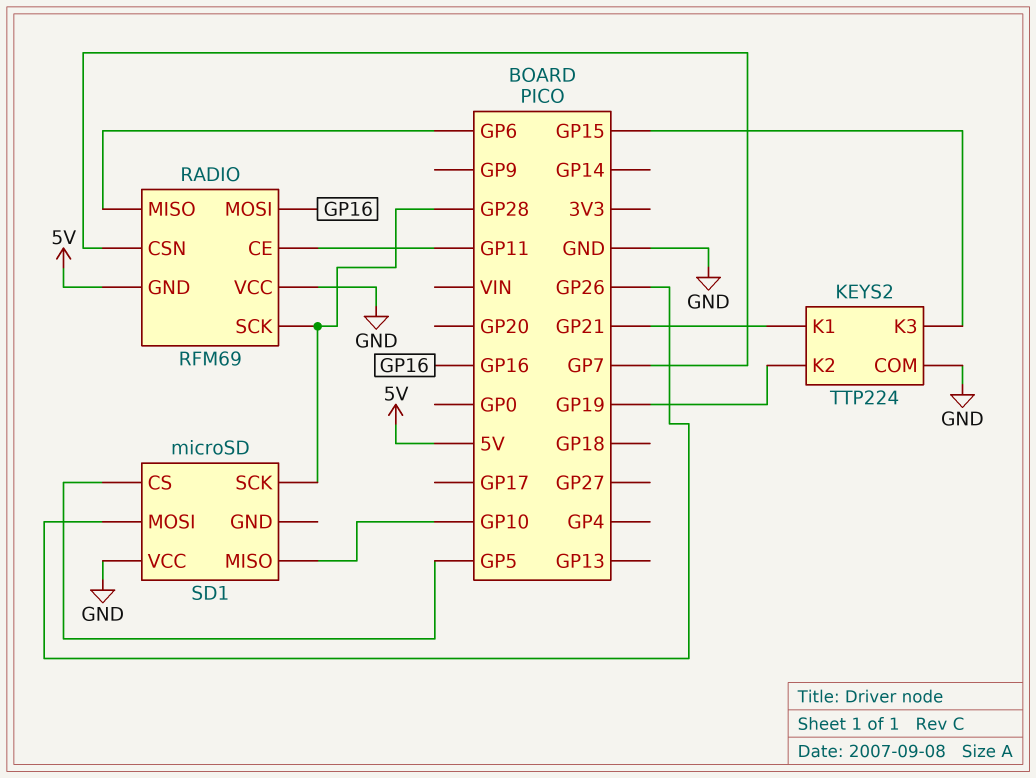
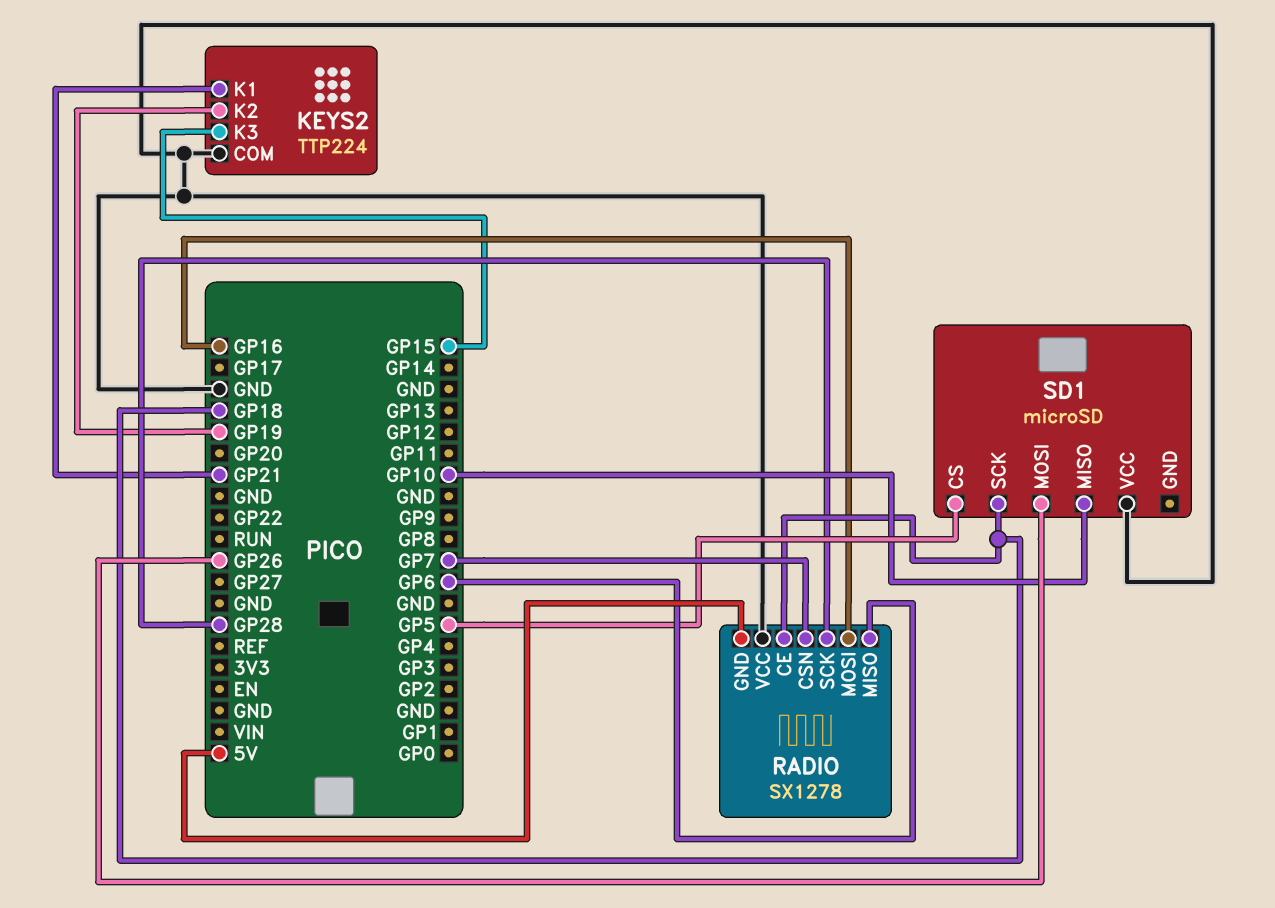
RADIO: RFM69 -> SX1278
RADIO pin CE: GP11 -> GP18
SD1 pin SCK: GP28 -> GP18

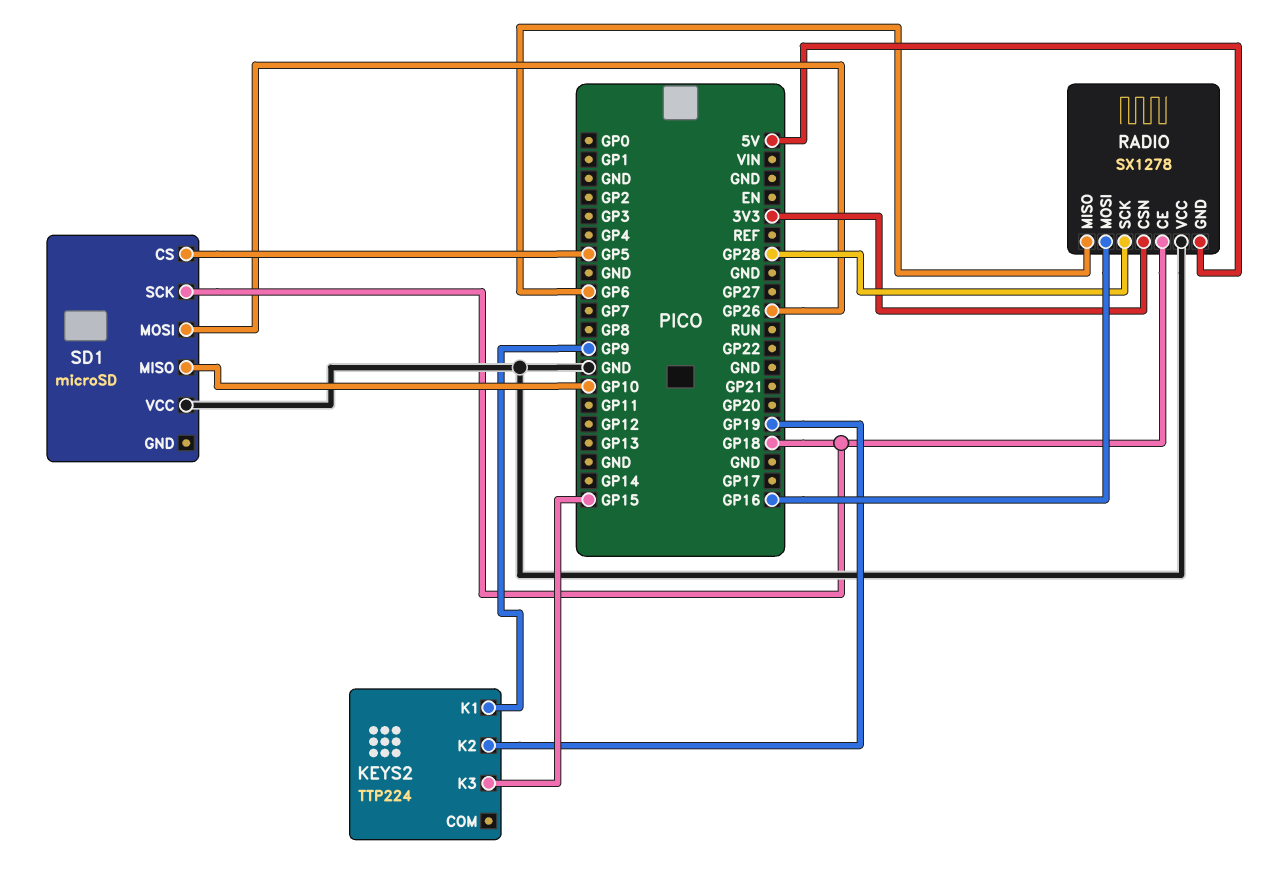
KEYS2 pin COM: GND -> none
KEYS2 pin K1: GP21 -> GP9
RADIO pin CSN: GP7 -> 3V3

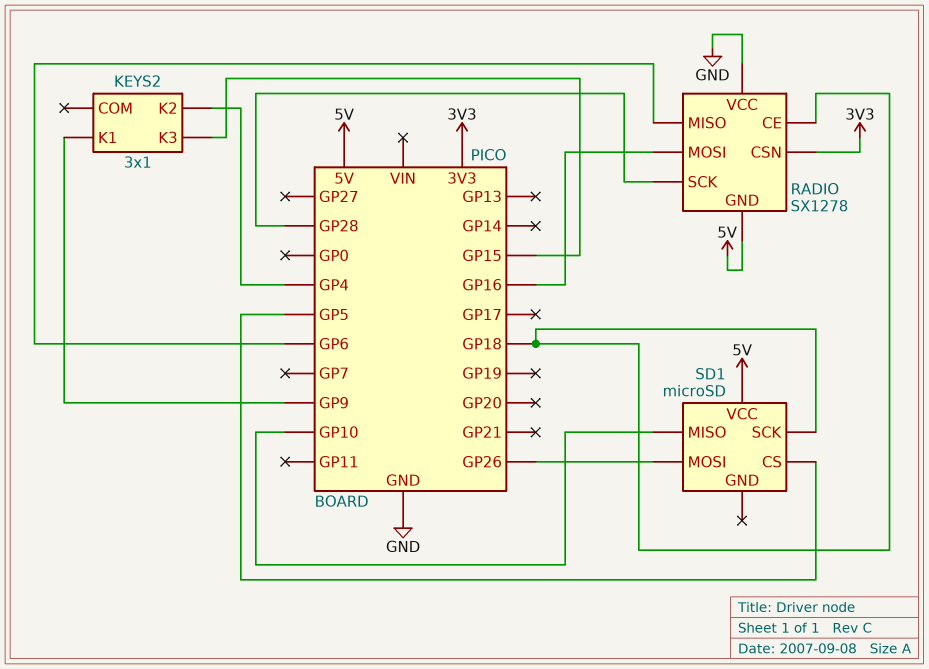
KEYS2: TTP224 -> 3x1
KEYS2 pin K2: GP19 -> GP4
SD1 pin VCC: GND -> 5V

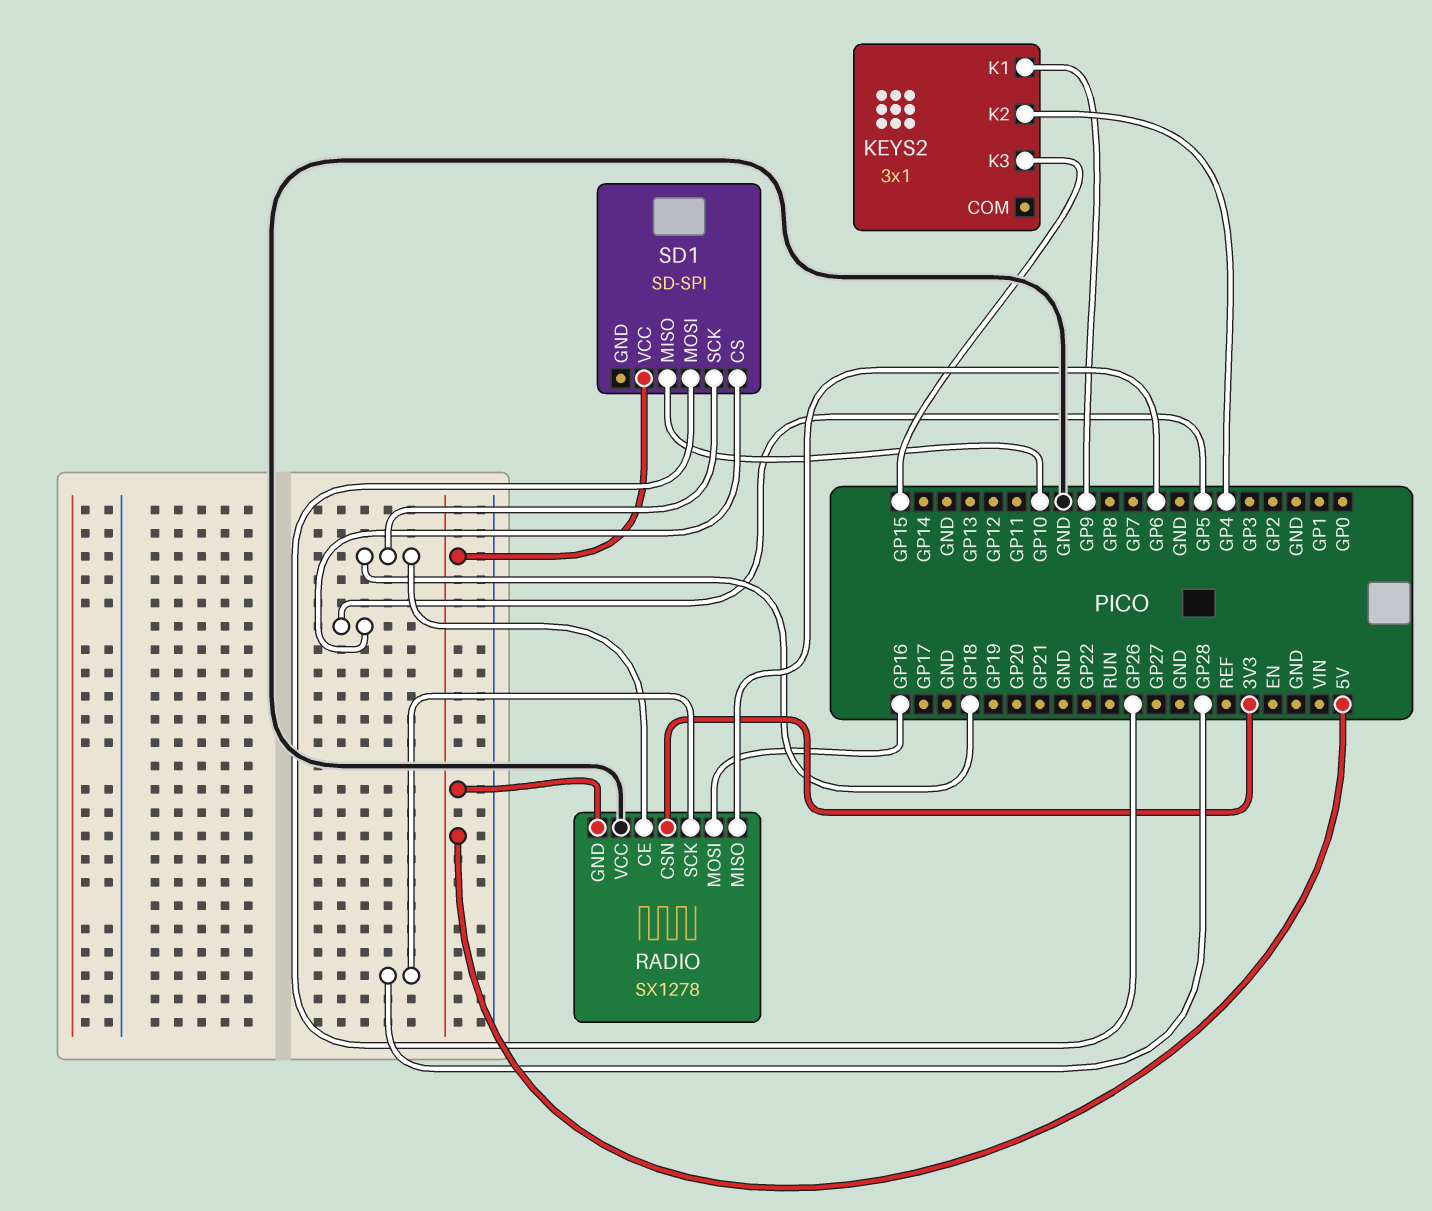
SD1: microSD -> SD-SPI

